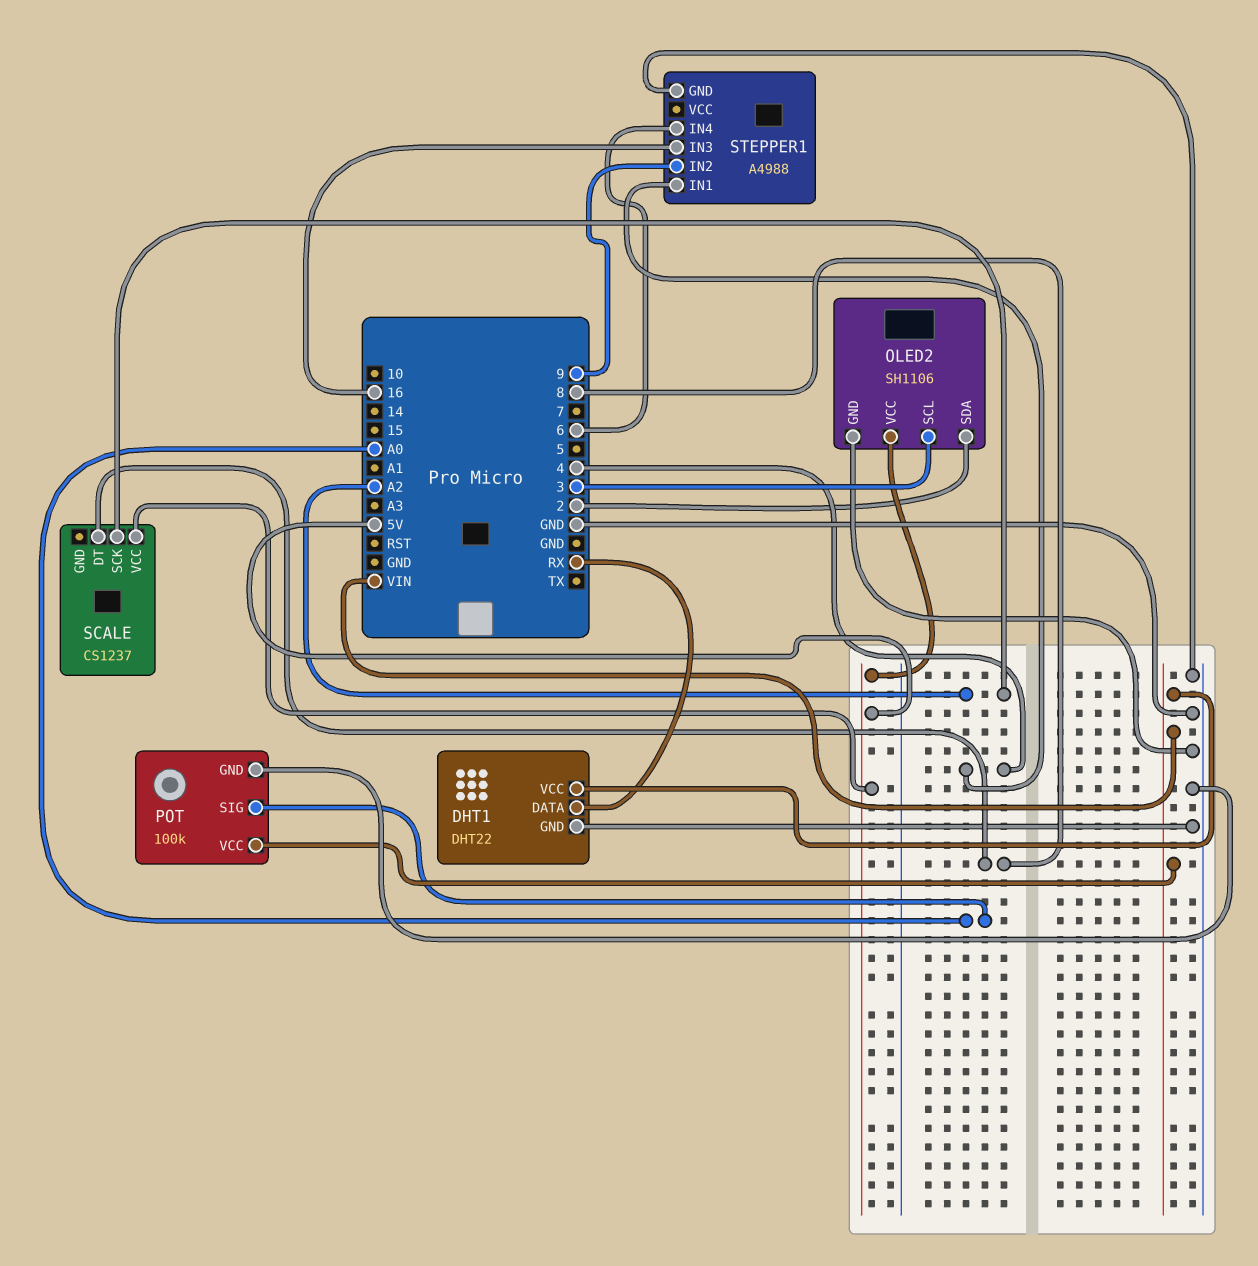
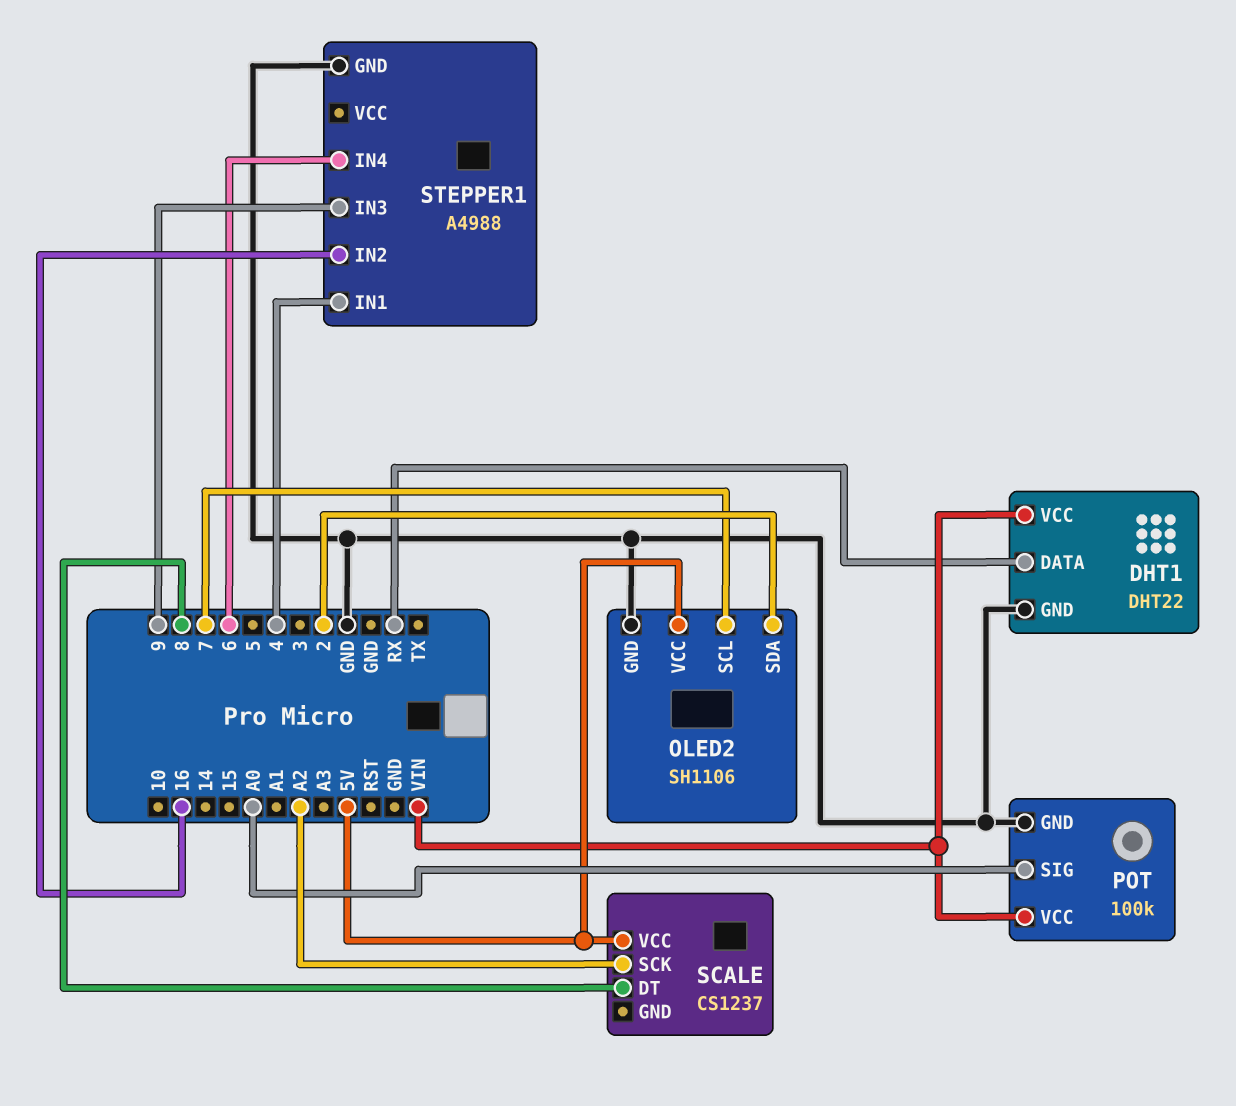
OLED2 pin SCL: 3 -> 7
STEPPER1 pin IN2: 9 -> 16
STEPPER1 pin IN3: 16 -> 9

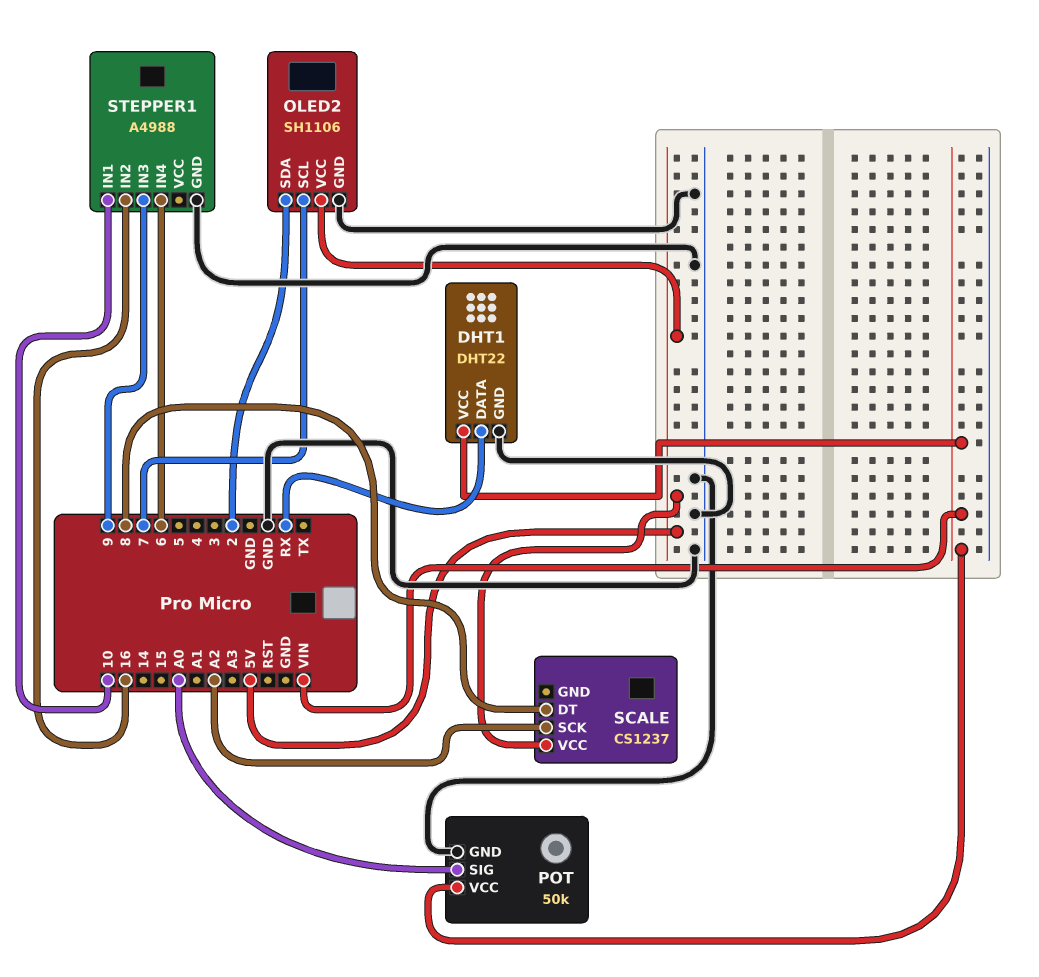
POT: 100k -> 50k
STEPPER1 pin IN1: 4 -> 10

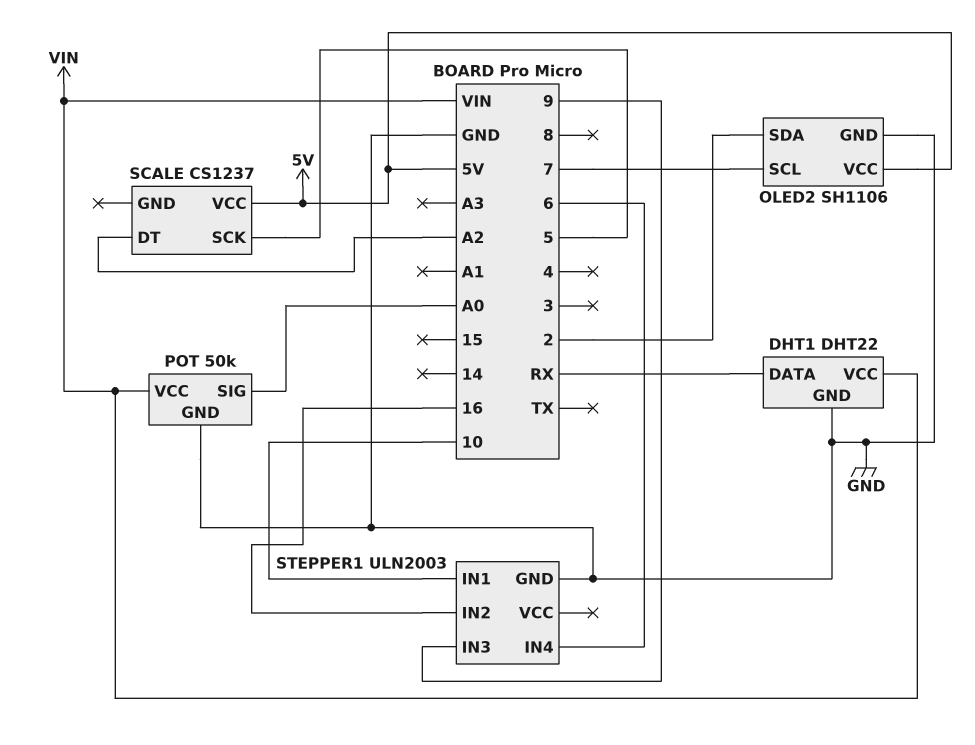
SCALE pin DT: 8 -> A2
SCALE pin SCK: A2 -> 5
STEPPER1: A4988 -> ULN2003

